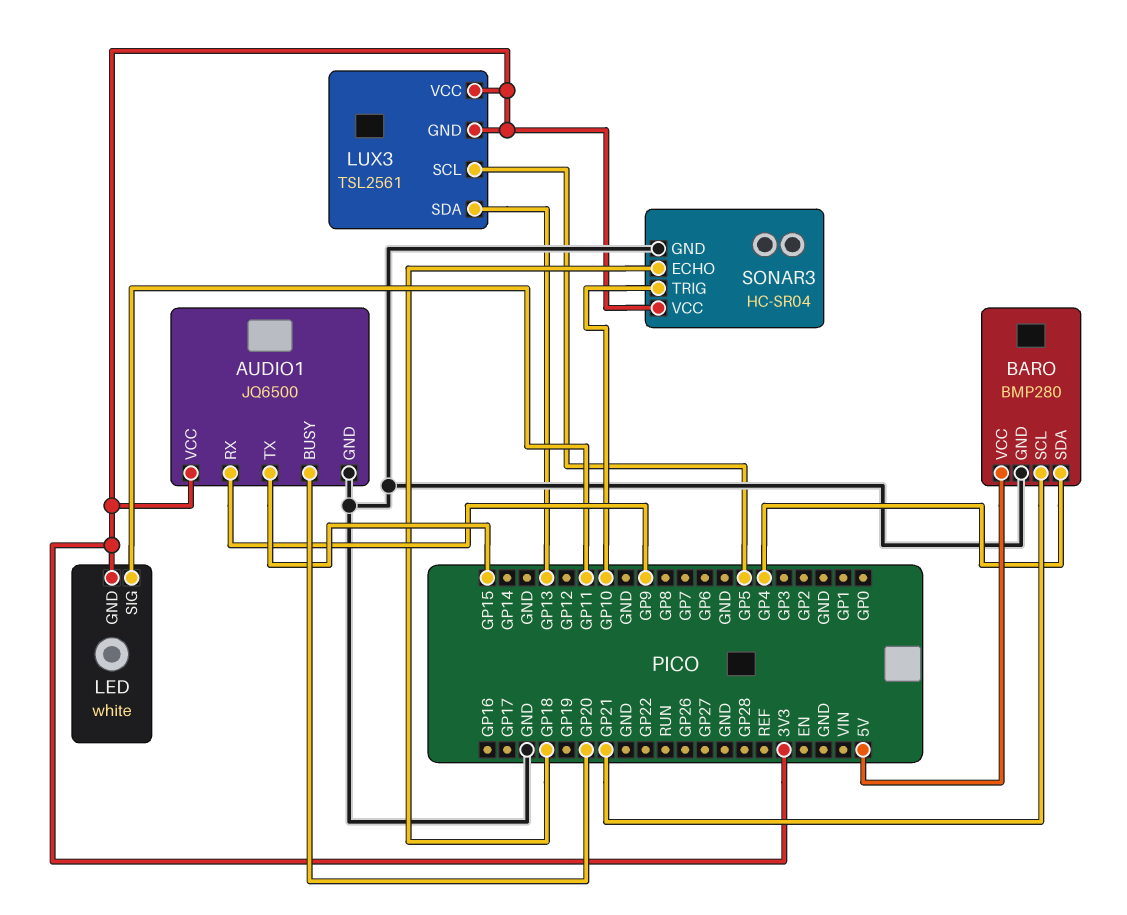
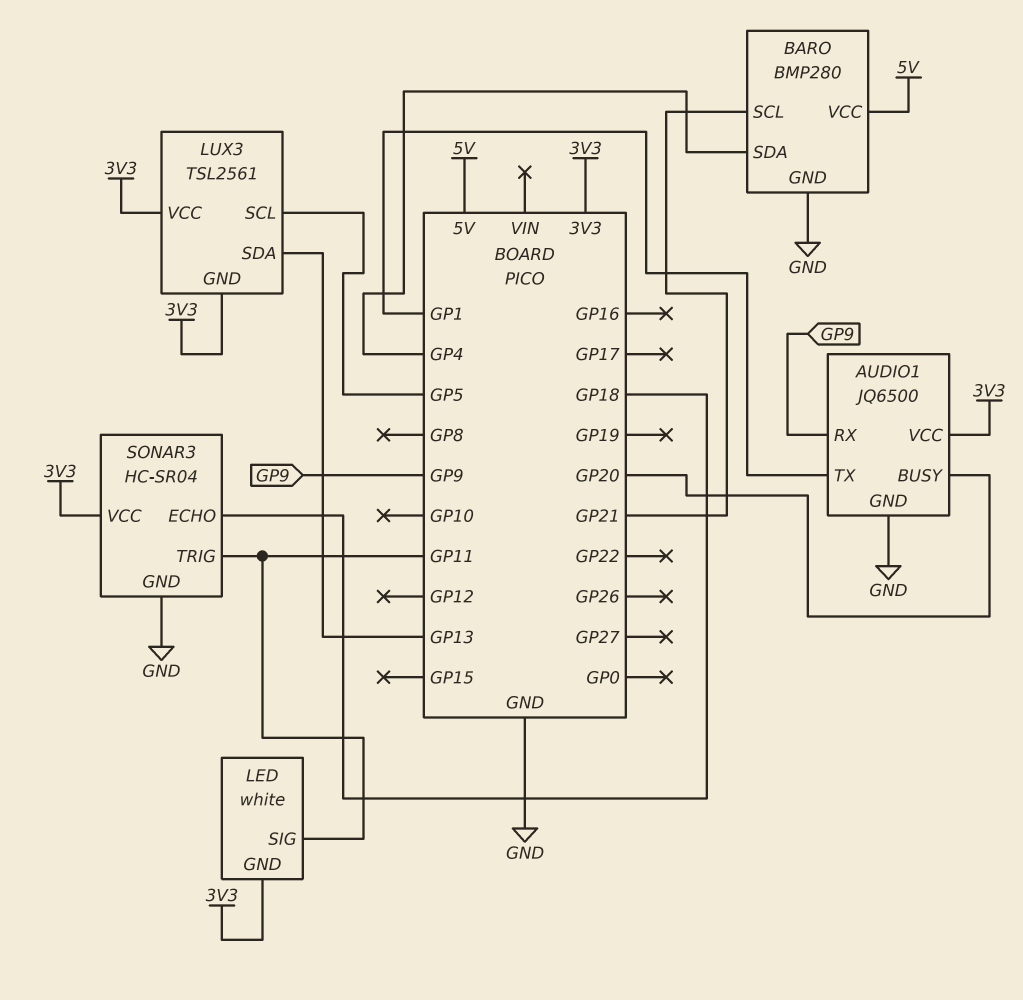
AUDIO1 pin TX: GP15 -> GP1
SONAR3 pin TRIG: GP10 -> GP11

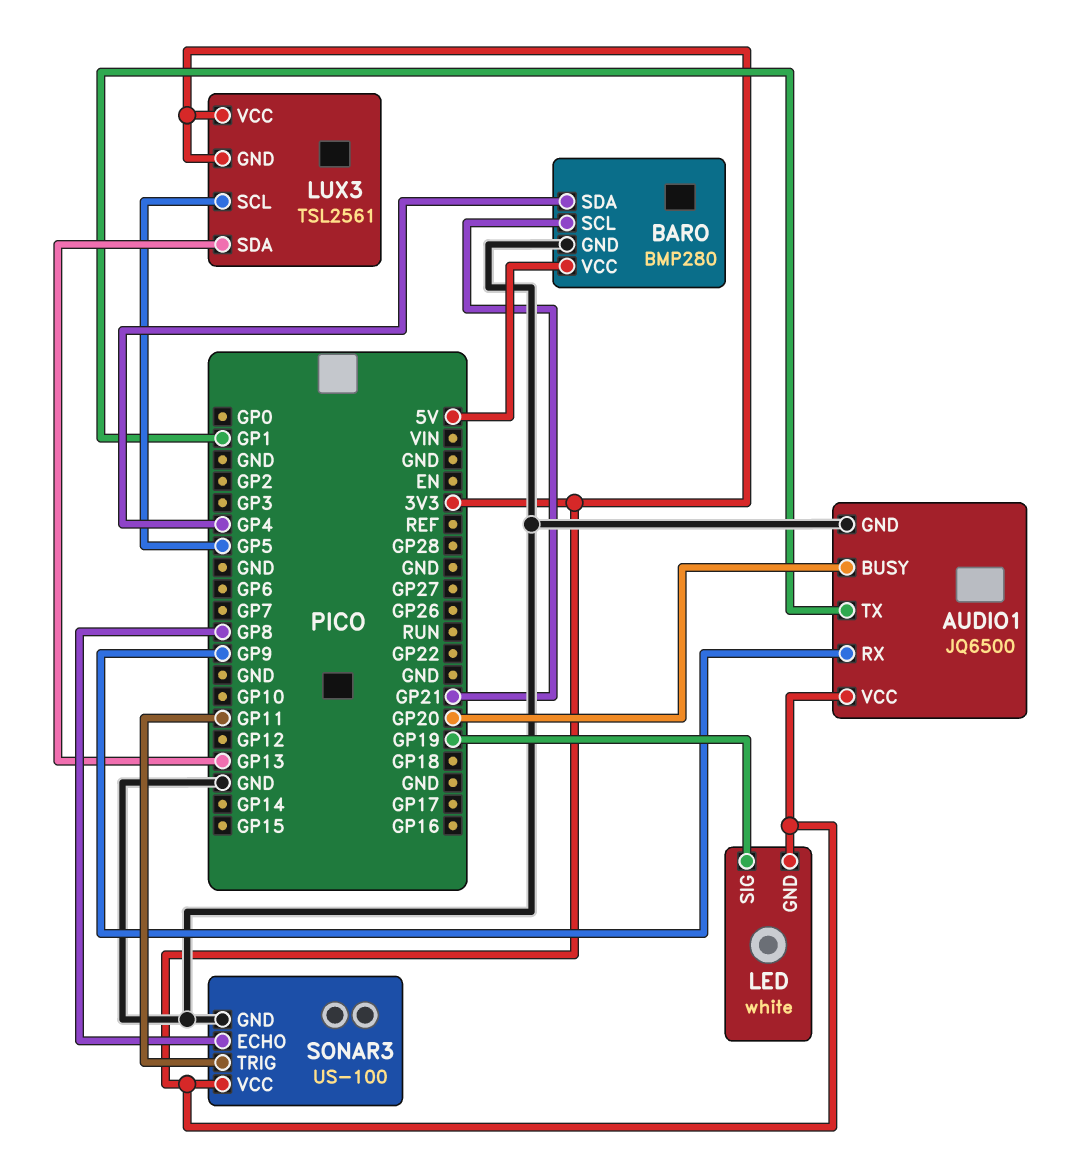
LED pin SIG: GP11 -> GP19
SONAR3: HC-SR04 -> US-100
SONAR3 pin ECHO: GP18 -> GP8

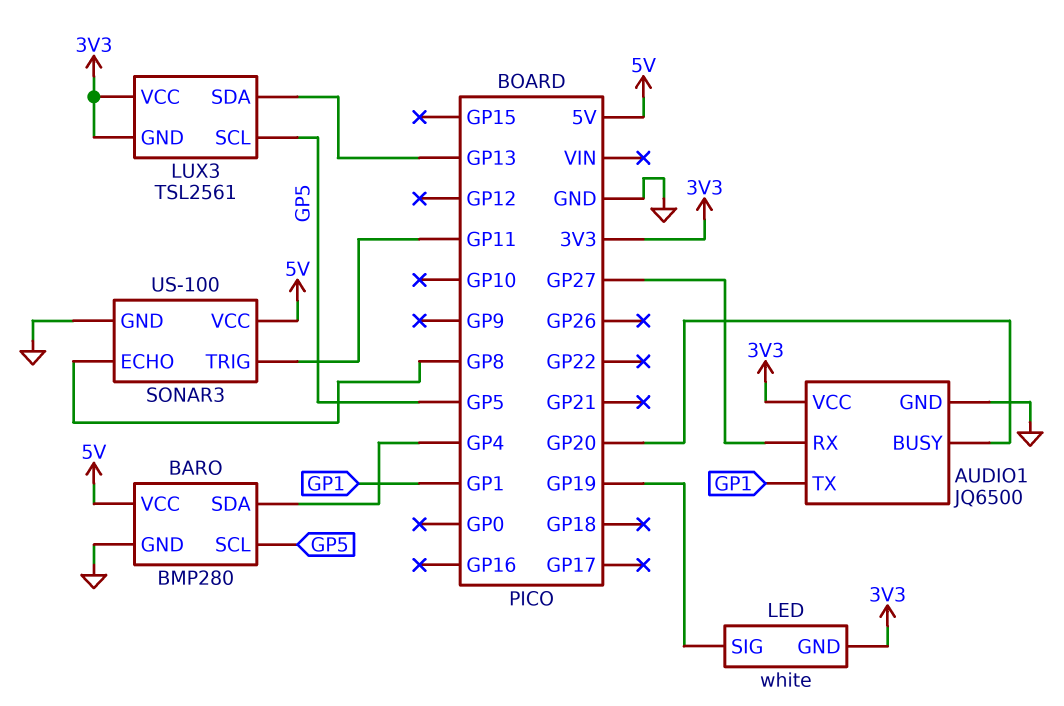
AUDIO1 pin RX: GP9 -> GP27
BARO pin SCL: GP21 -> GP5
SONAR3 pin VCC: 3V3 -> 5V

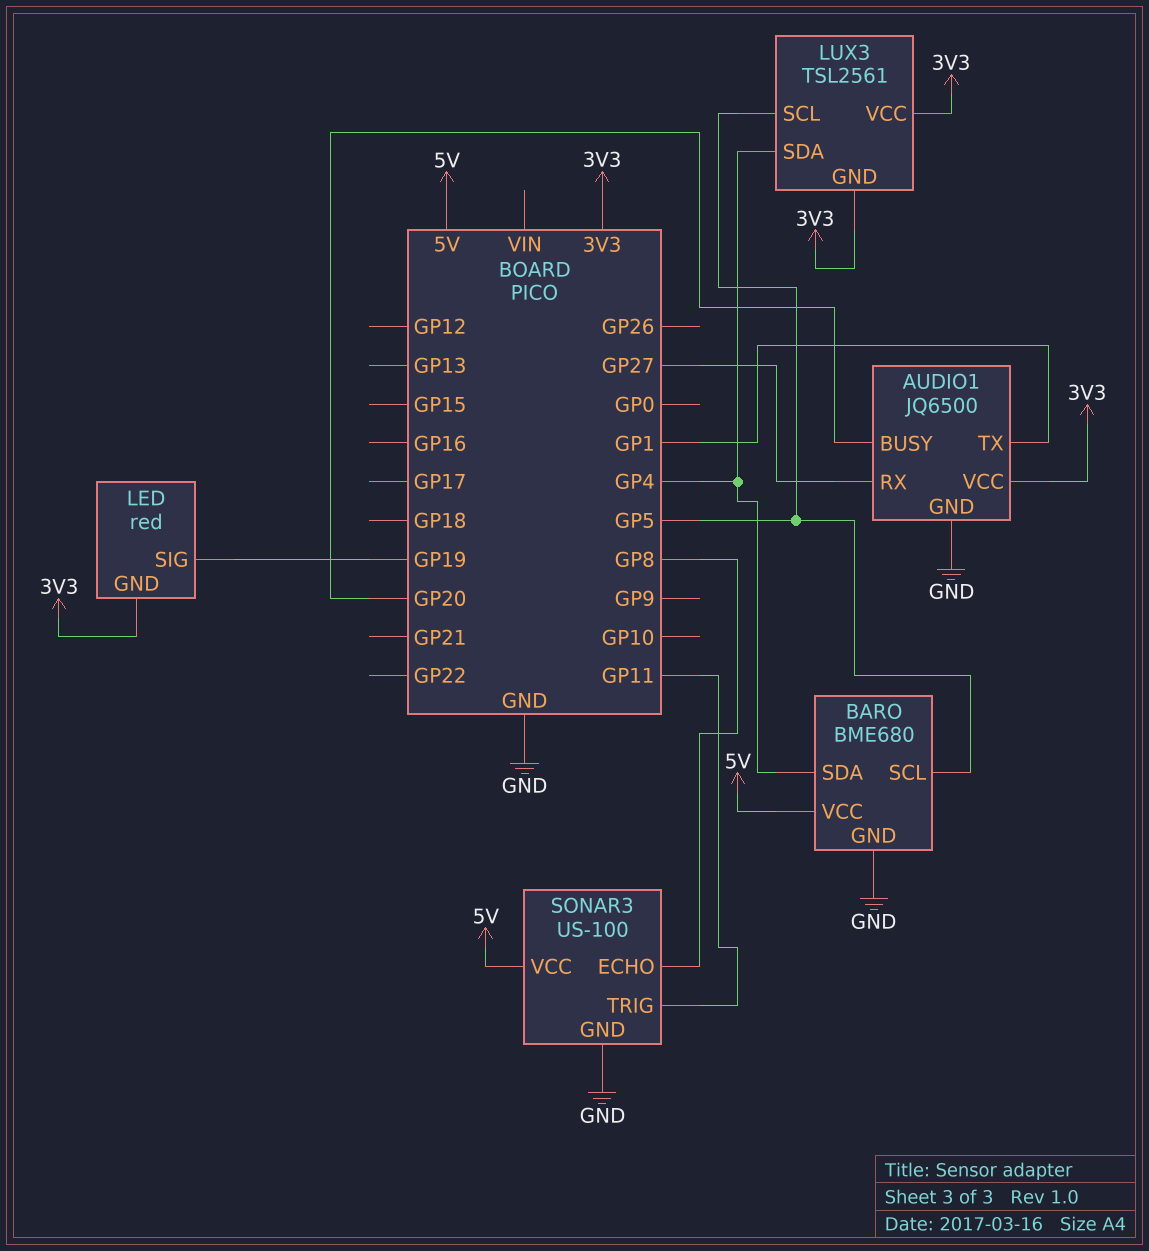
BARO: BMP280 -> BME680
LED: white -> red
LUX3 pin SDA: GP13 -> GP4

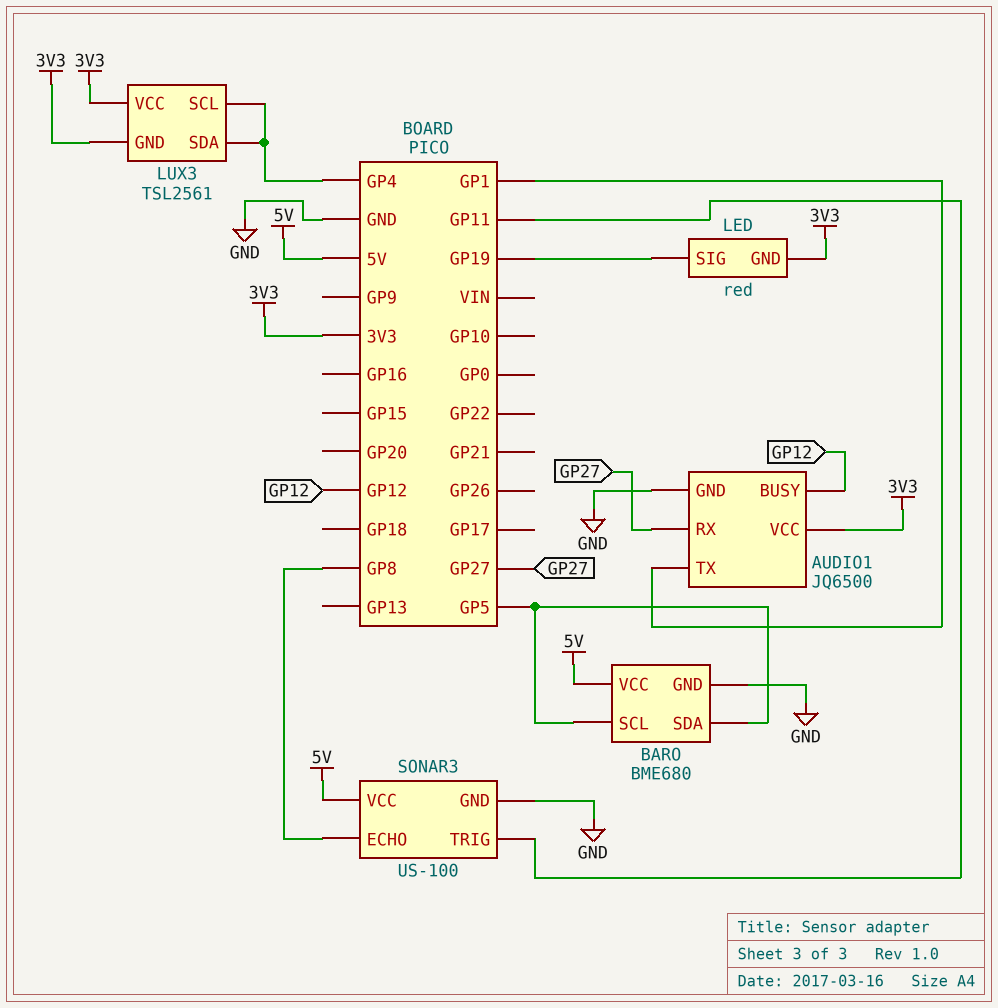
AUDIO1 pin BUSY: GP20 -> GP12
BARO pin SDA: GP4 -> GP5
LUX3 pin SCL: GP5 -> GP4

